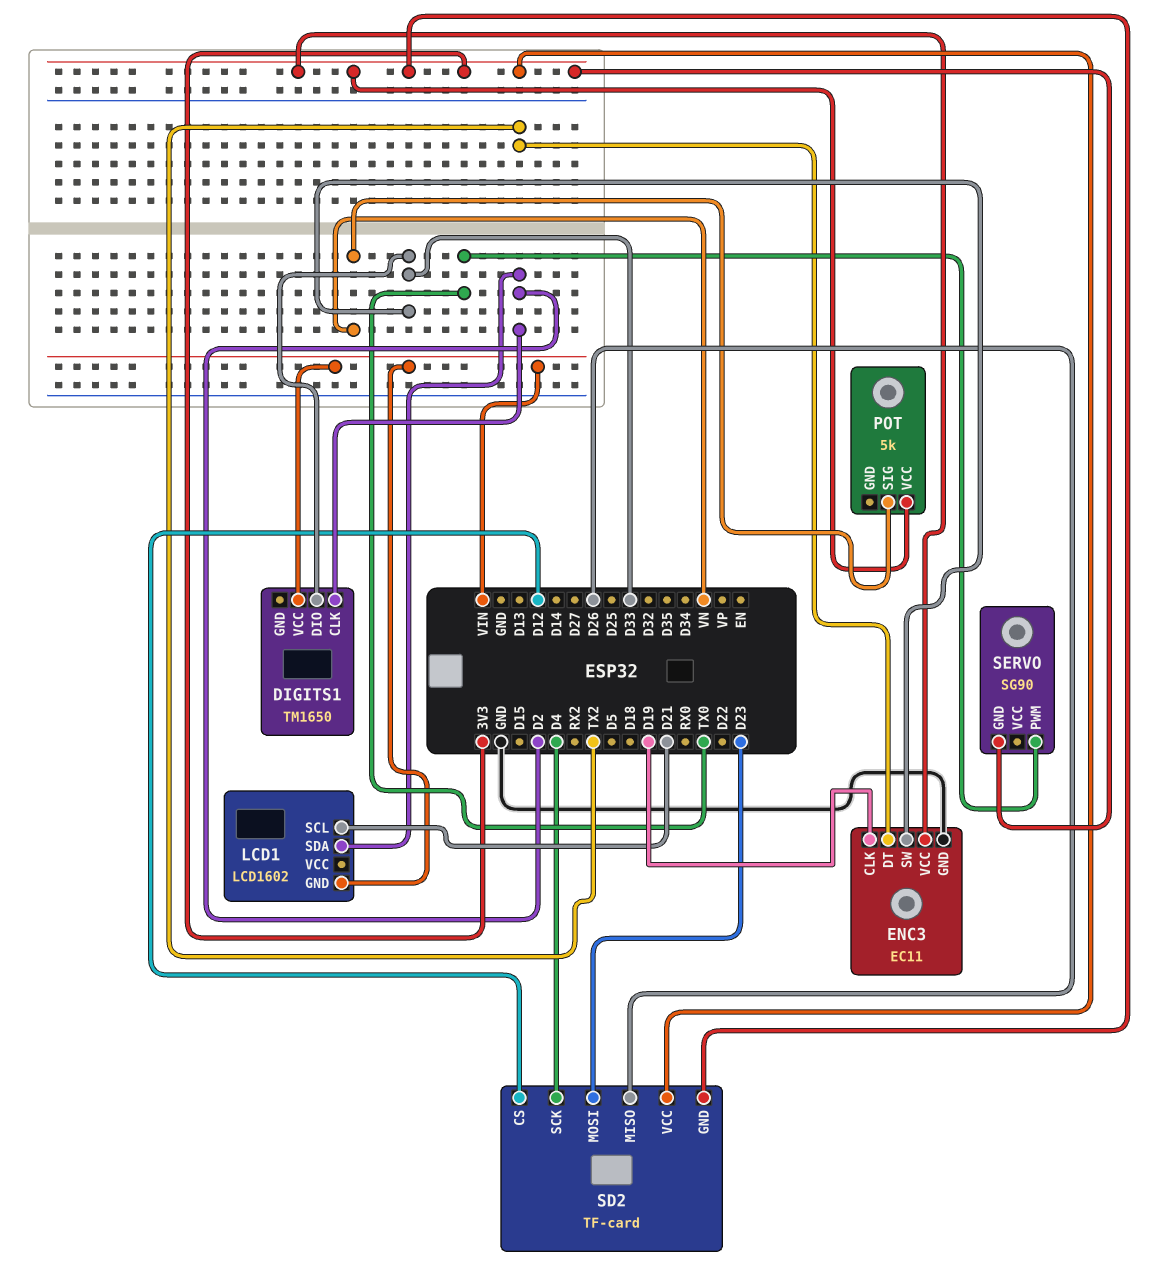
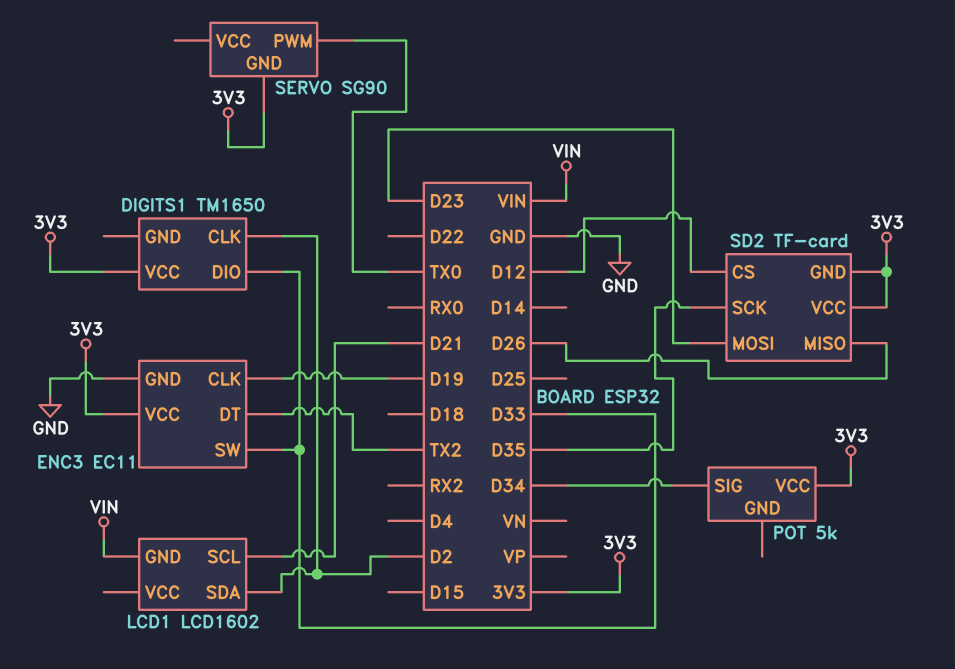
DIGITS1 pin VCC: VIN -> 3V3
POT pin SIG: VN -> D34
SD2 pin SCK: D4 -> D35

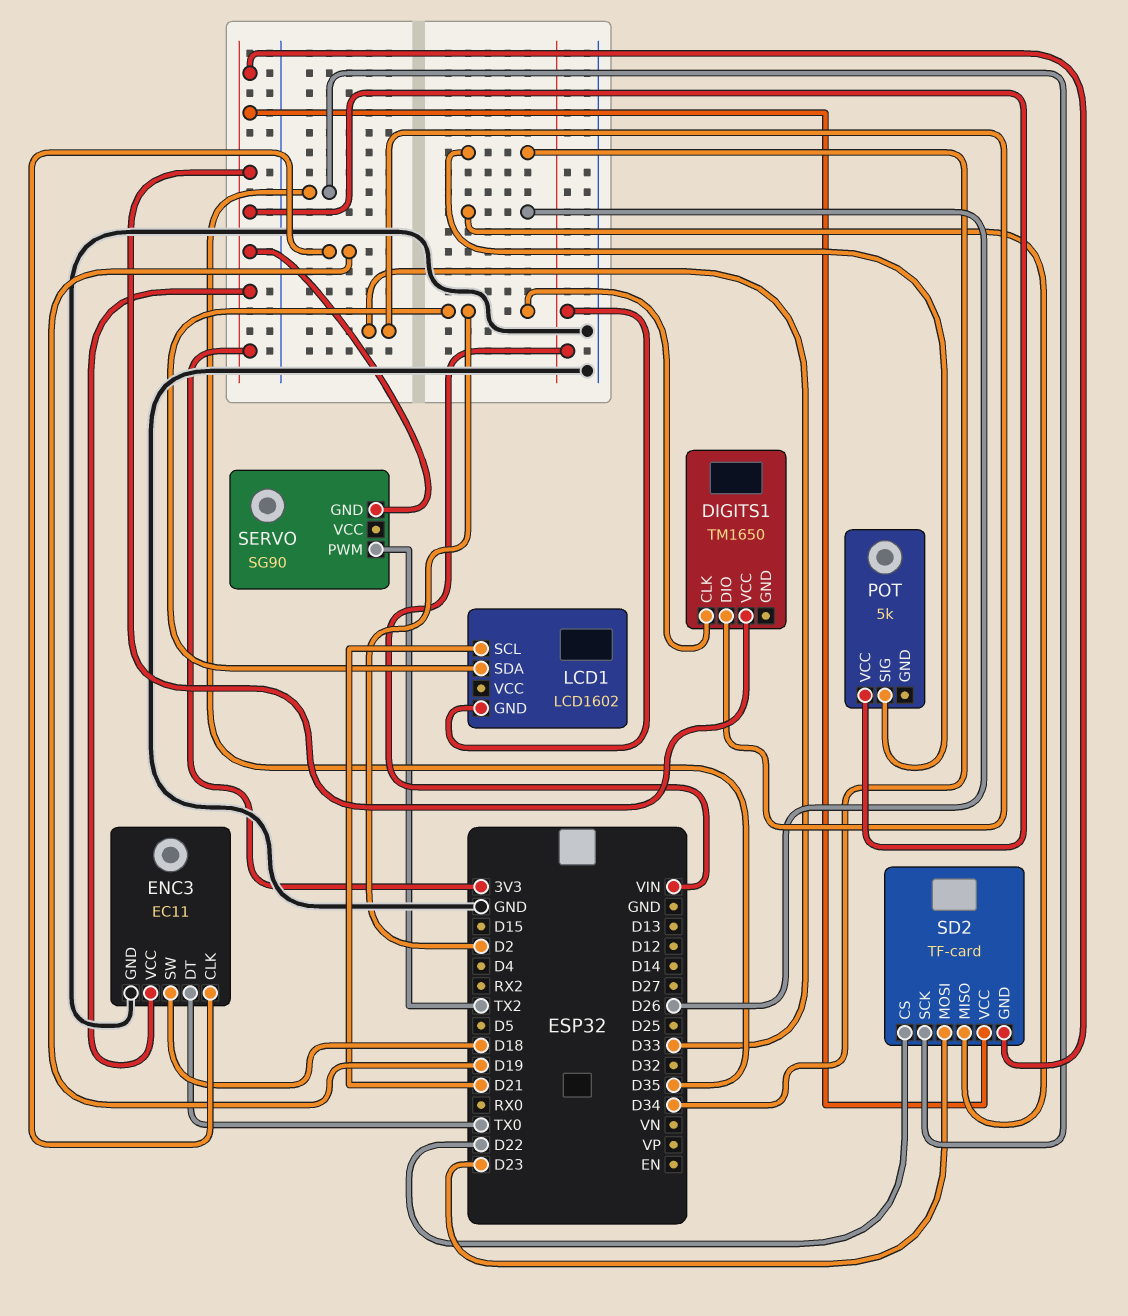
ENC3 pin DT: TX2 -> TX0
ENC3 pin SW: D33 -> D18
SD2 pin CS: D12 -> D22
SERVO pin PWM: TX0 -> TX2

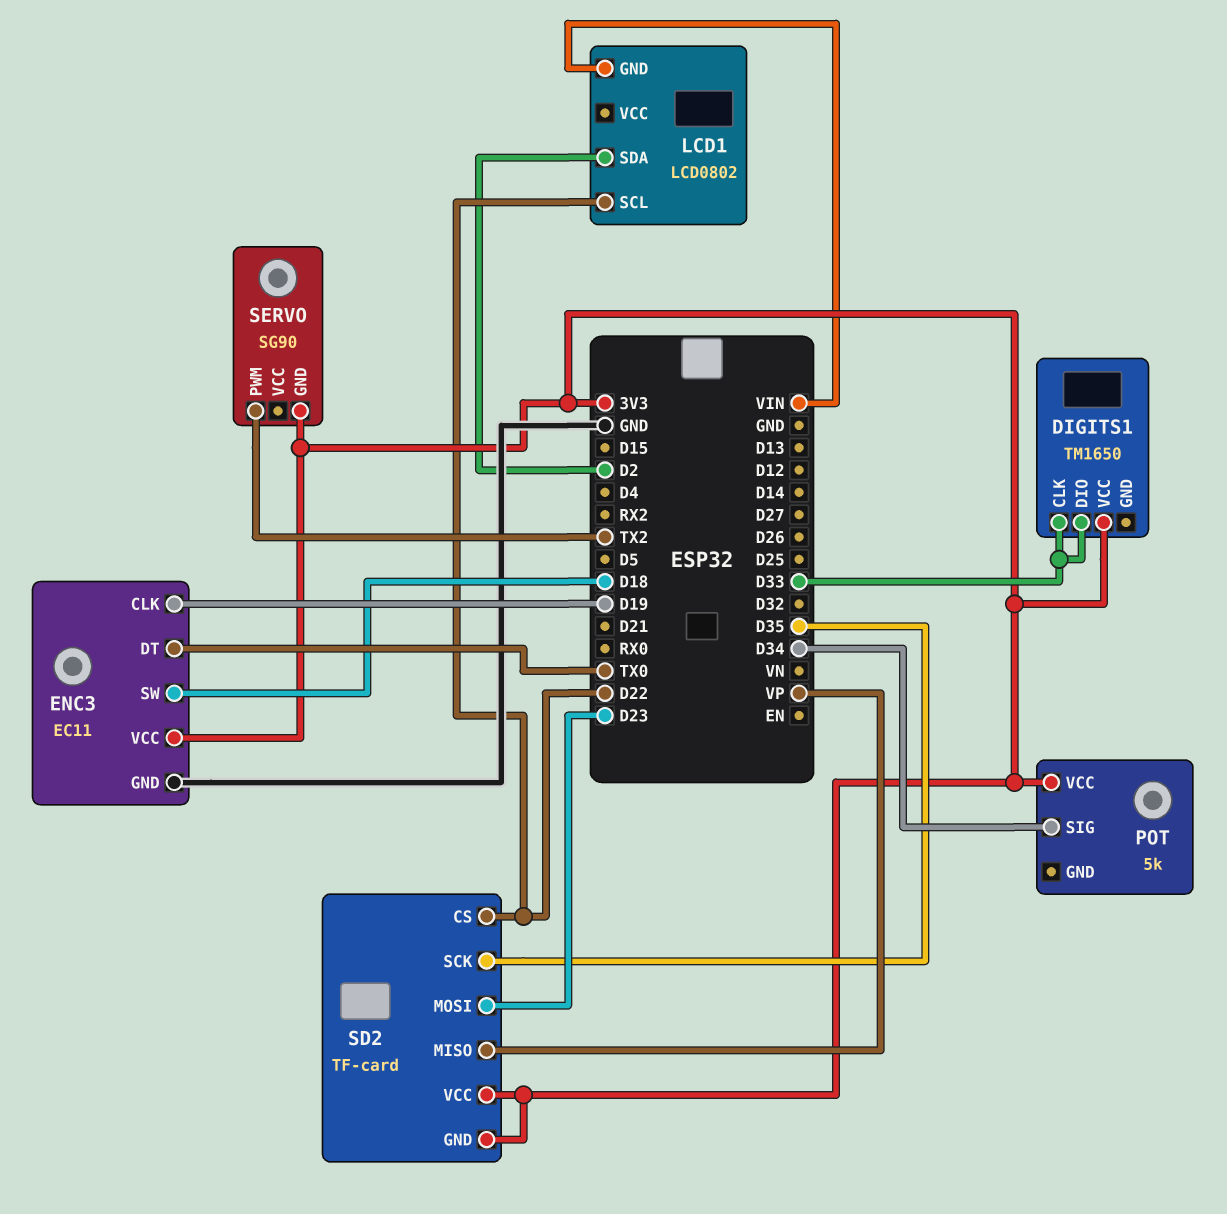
DIGITS1 pin CLK: D2 -> D33
LCD1: LCD1602 -> LCD0802
LCD1 pin SCL: D21 -> D22
SD2 pin MISO: D26 -> VP

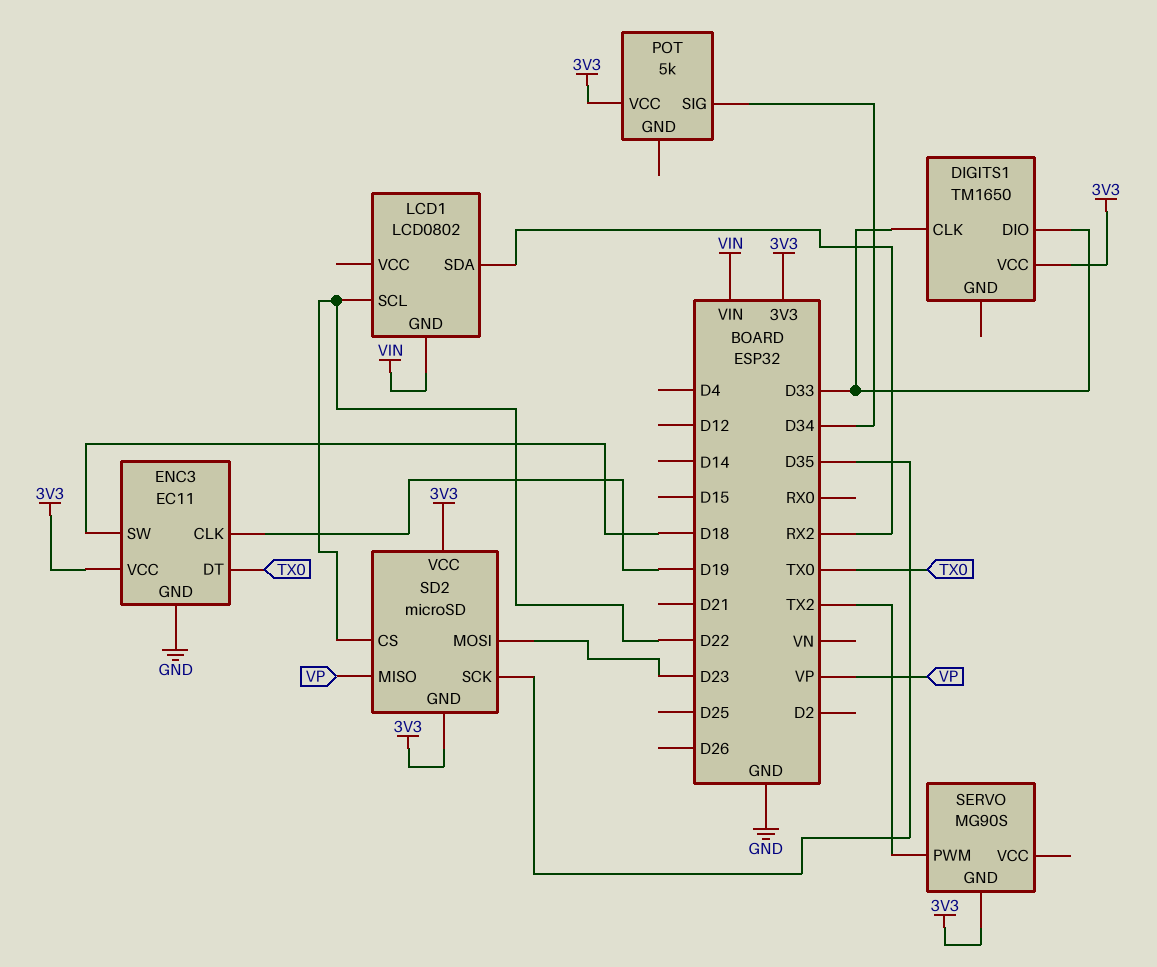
LCD1 pin SDA: D2 -> RX2
SD2: TF-card -> microSD
SERVO: SG90 -> MG90S

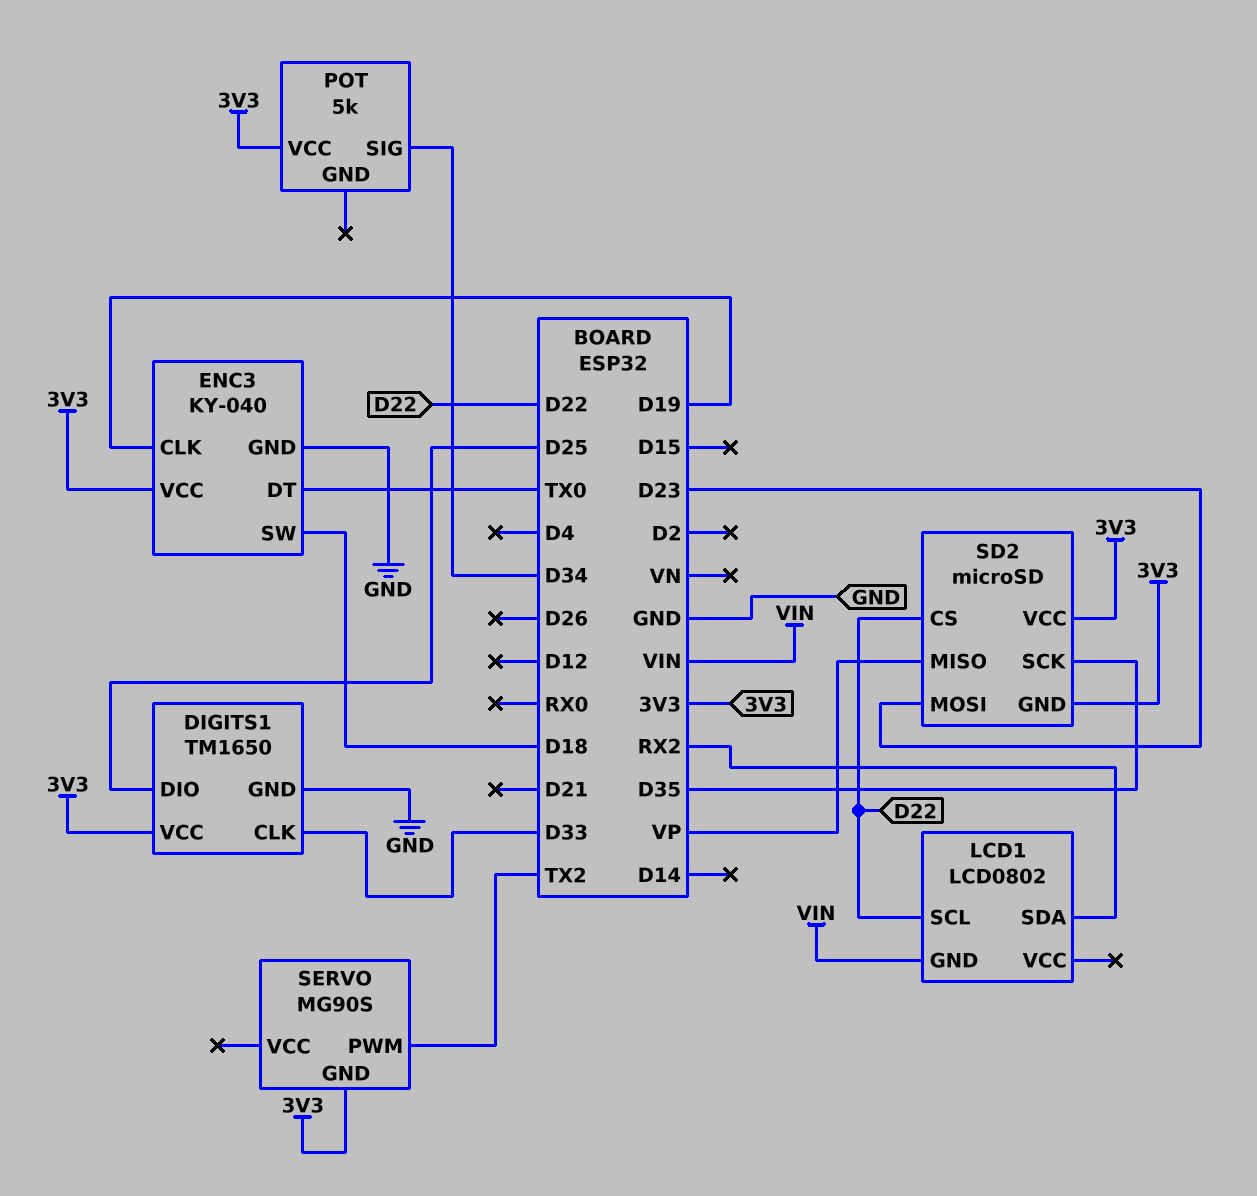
DIGITS1 pin DIO: D33 -> D25
DIGITS1 pin GND: none -> GND
ENC3: EC11 -> KY-040

